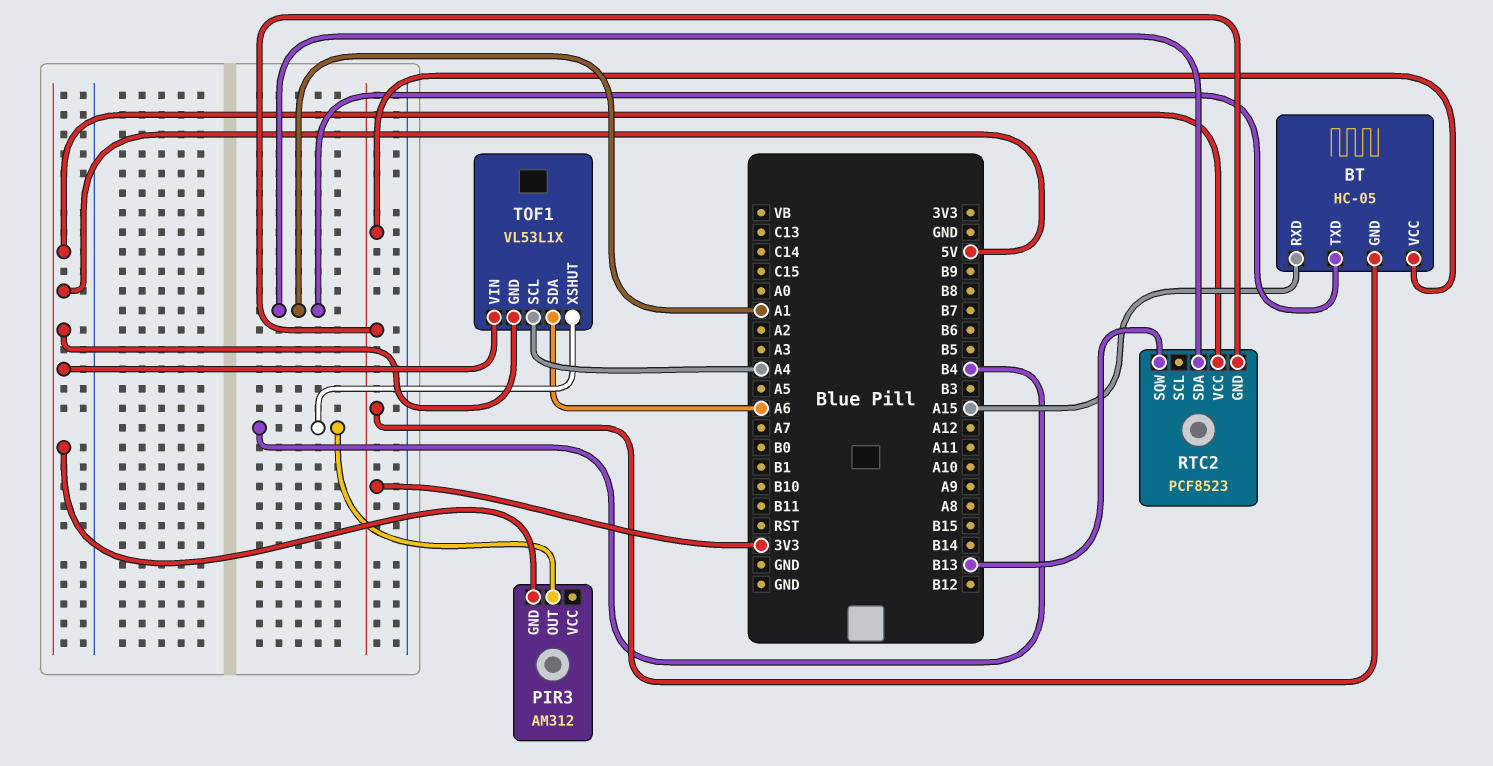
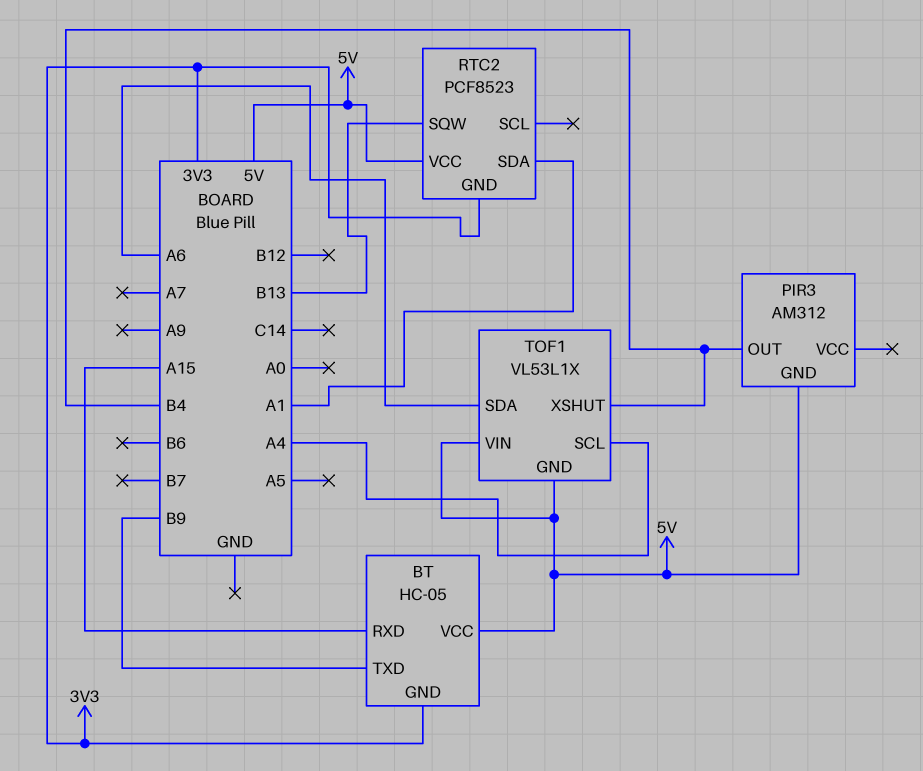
BT pin TXD: A1 -> B9
BT pin VCC: 3V3 -> 5V

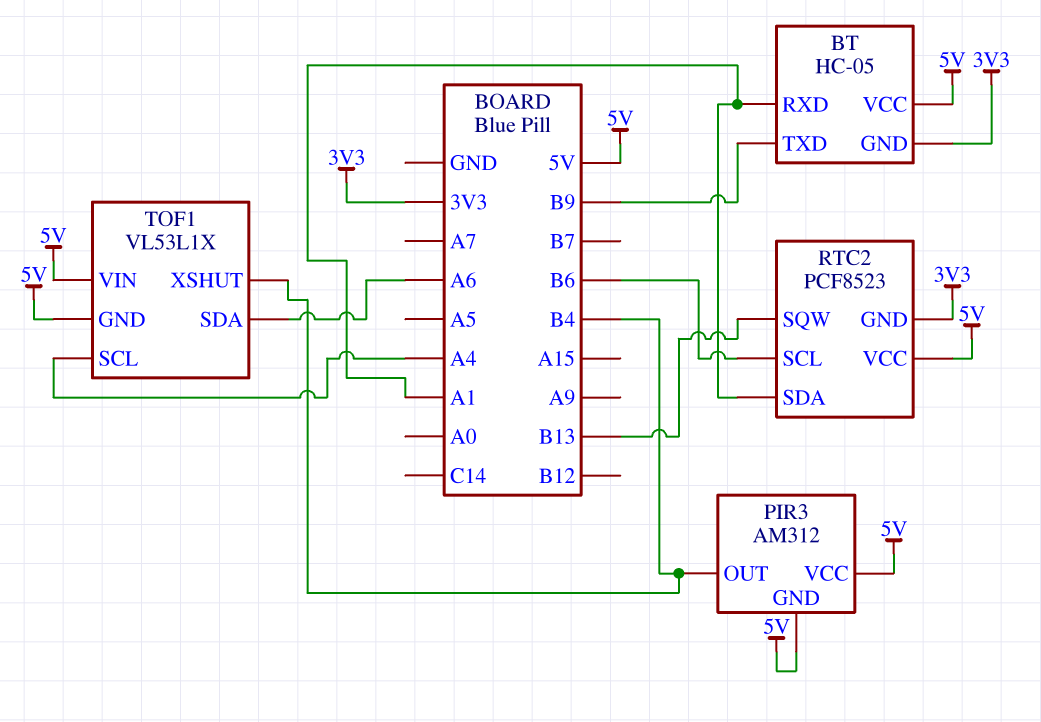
BT pin RXD: A15 -> A1
PIR3 pin VCC: none -> 5V
RTC2 pin SCL: none -> B6

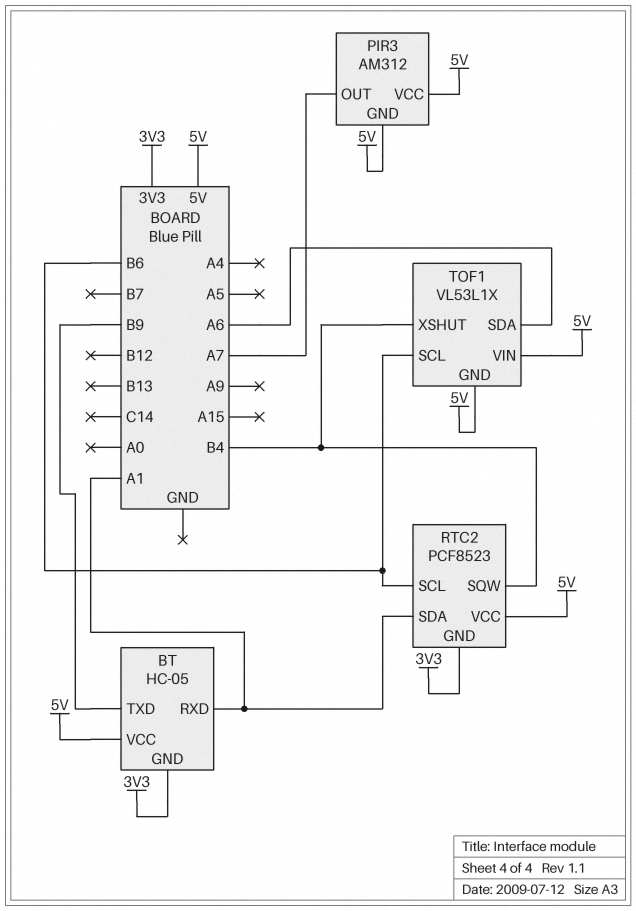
PIR3 pin OUT: B4 -> A7
RTC2 pin SQW: B13 -> B4
TOF1 pin SCL: A4 -> B6

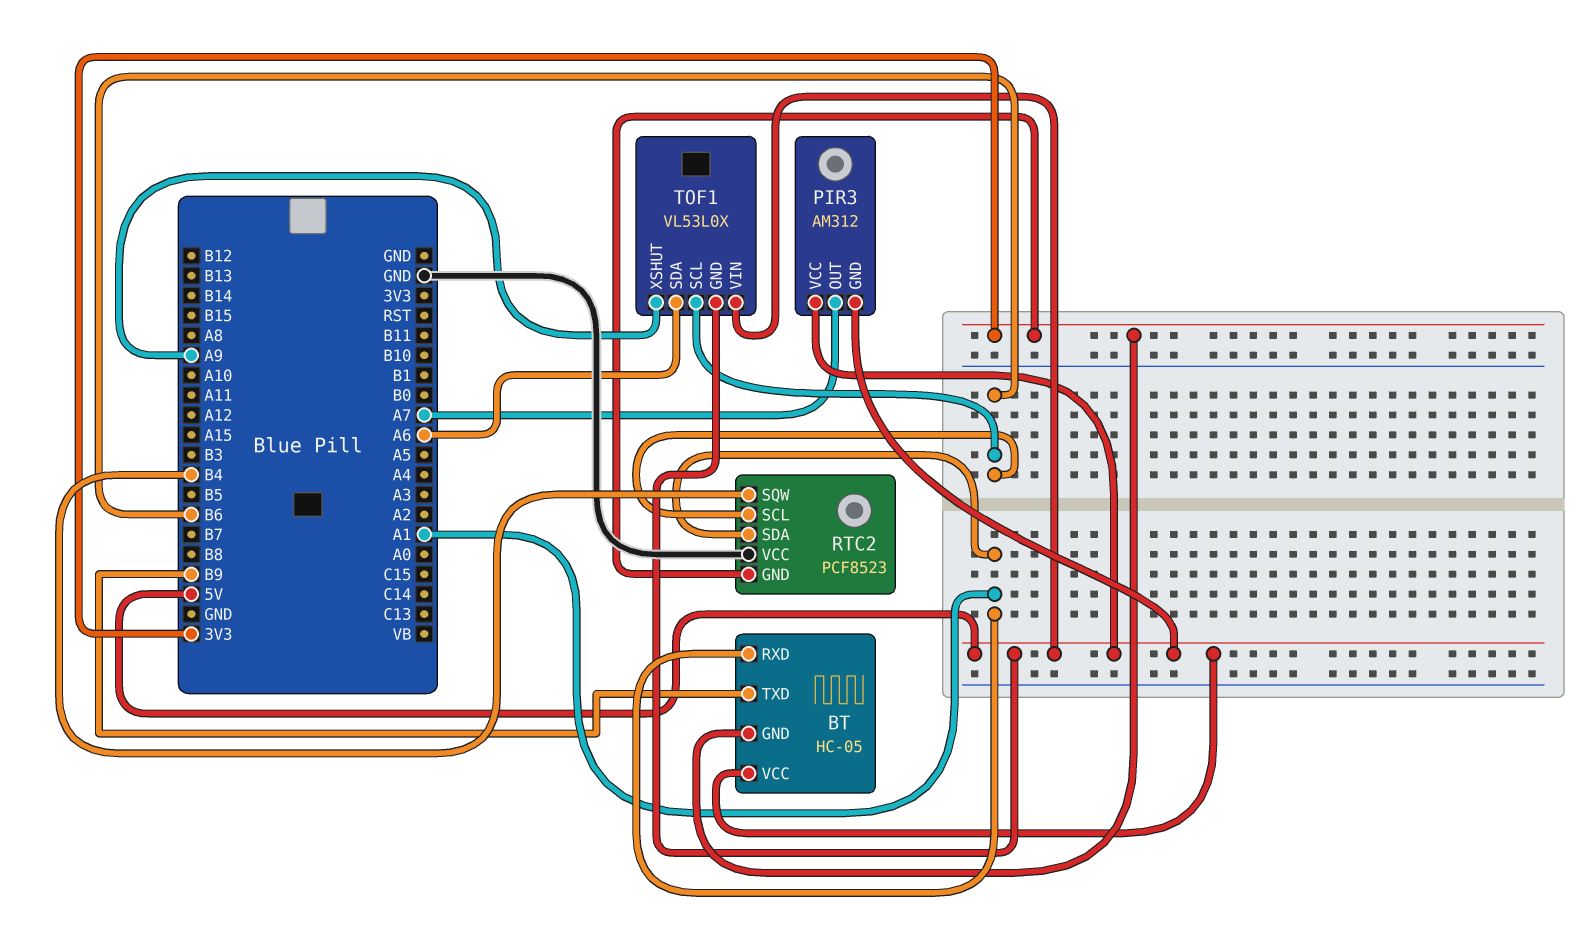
RTC2 pin VCC: 5V -> GND
TOF1: VL53L1X -> VL53L0X
TOF1 pin XSHUT: B4 -> A9

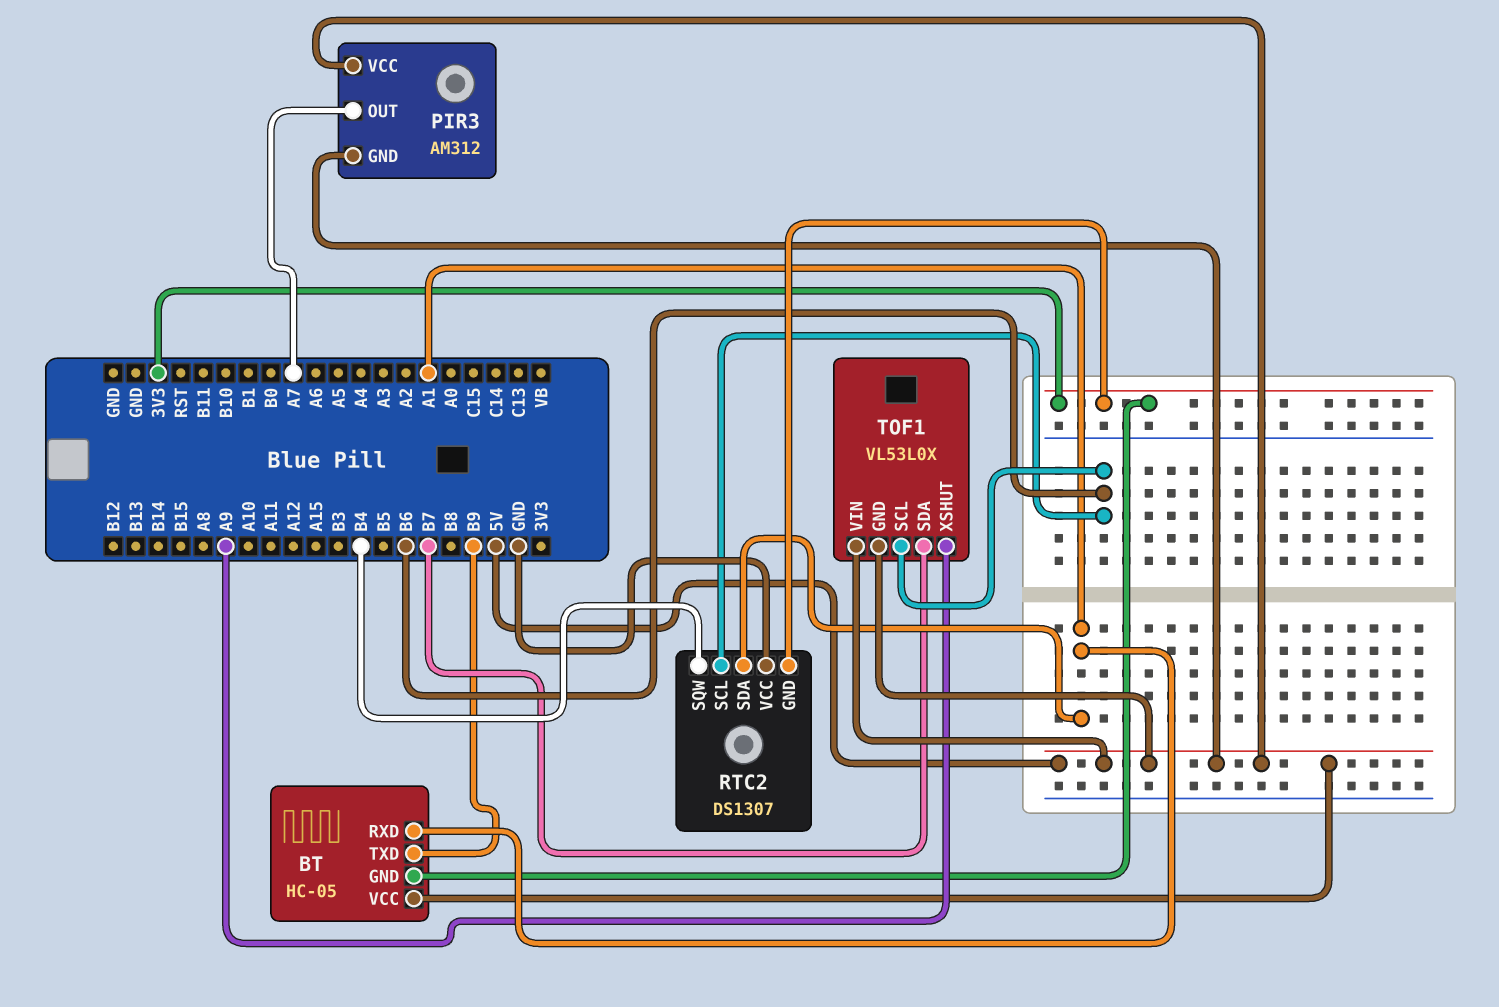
RTC2: PCF8523 -> DS1307
TOF1 pin SDA: A6 -> B7

